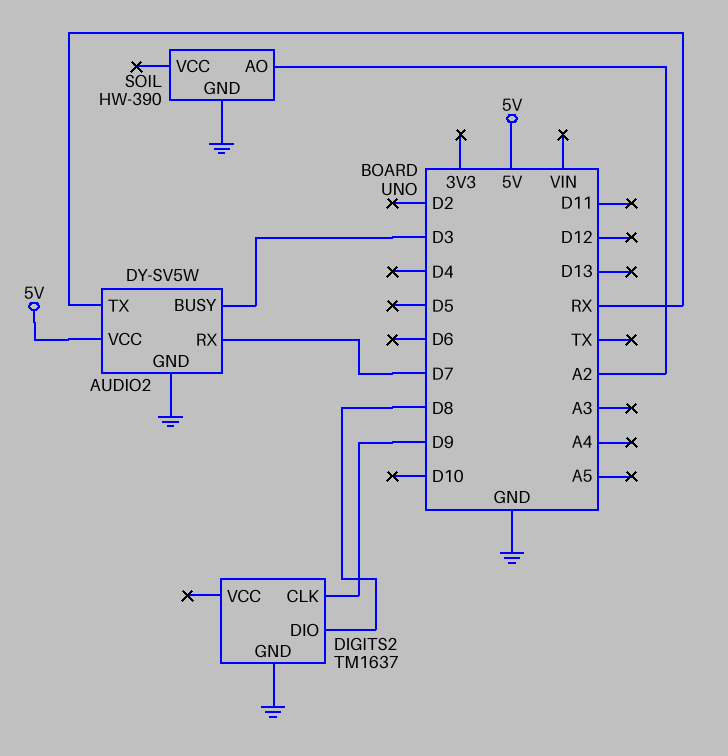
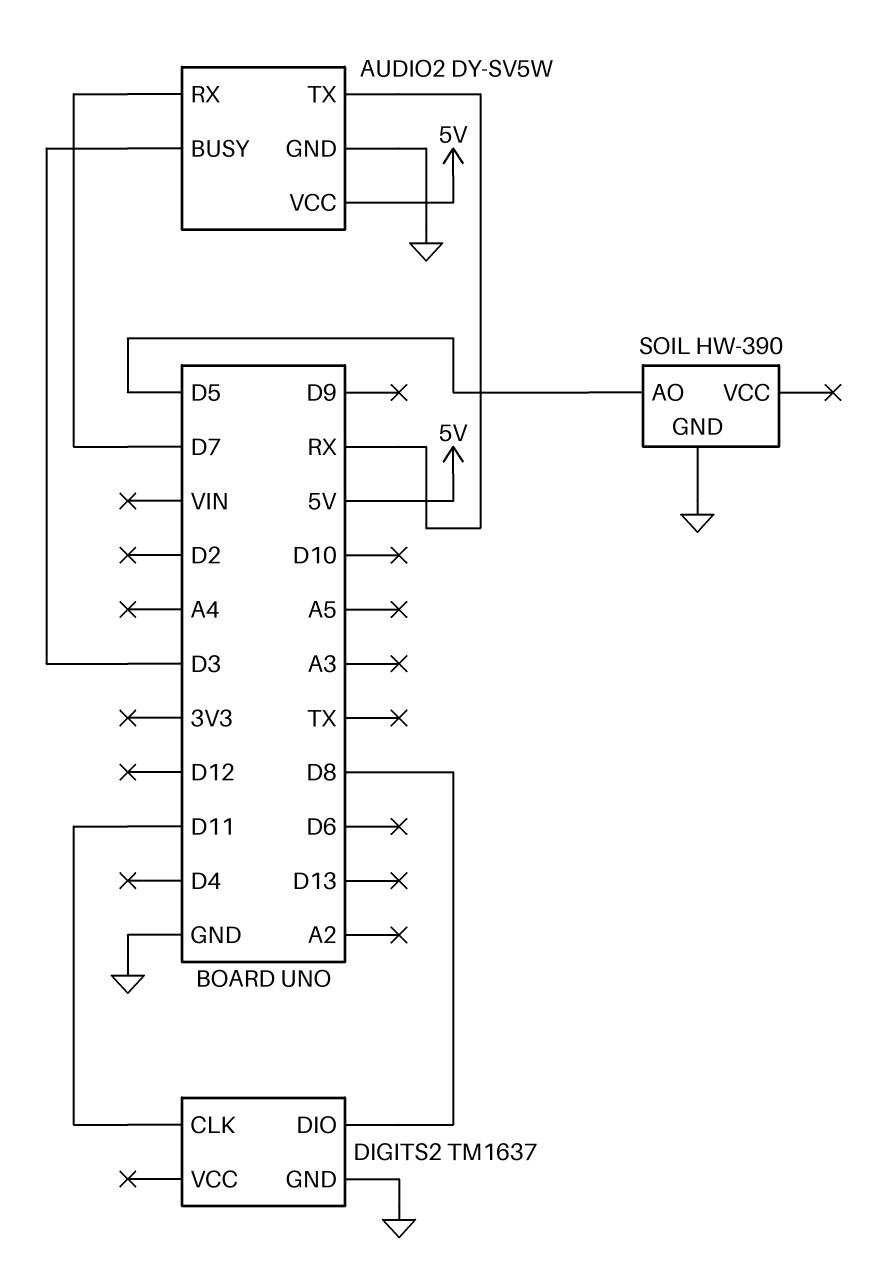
DIGITS2 pin CLK: D9 -> D11
SOIL pin AO: A2 -> D5

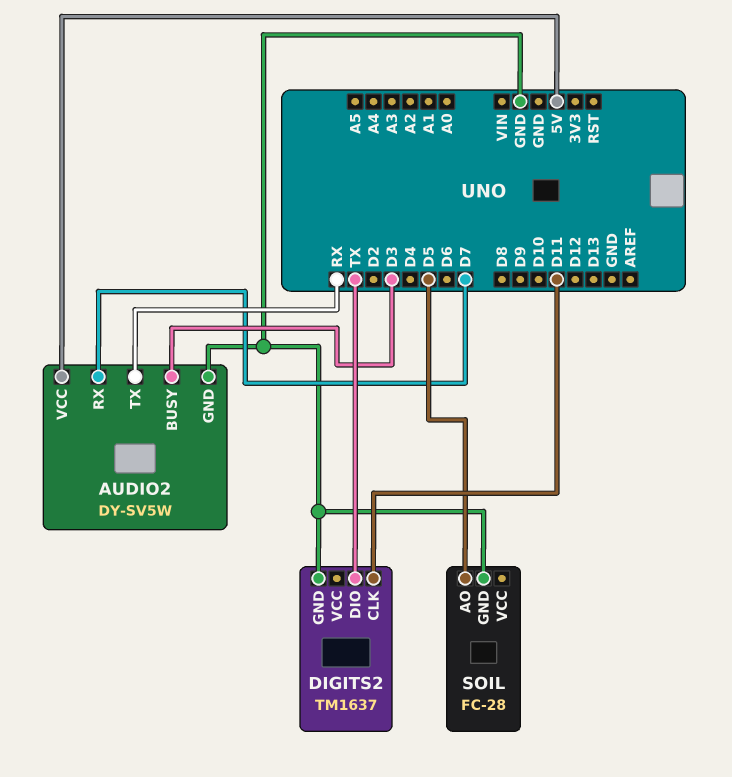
DIGITS2 pin DIO: D8 -> TX
SOIL: HW-390 -> FC-28

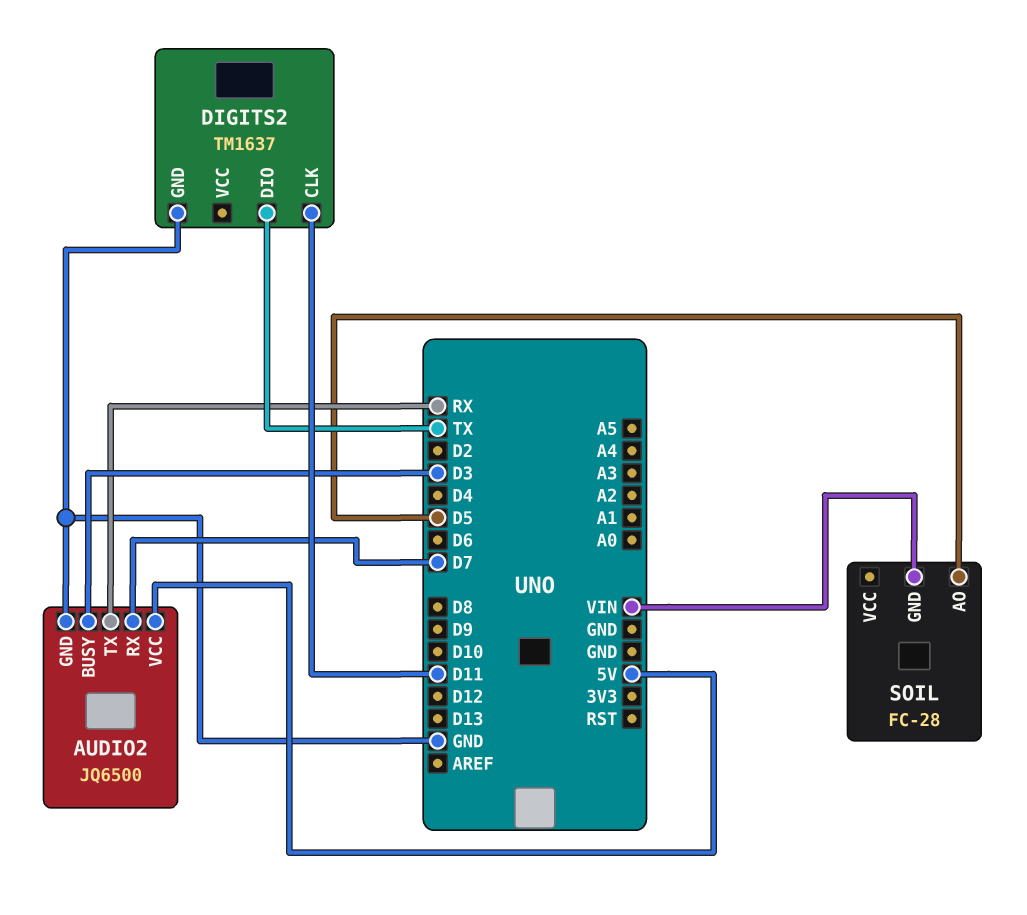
AUDIO2: DY-SV5W -> JQ6500
SOIL pin GND: GND -> VIN

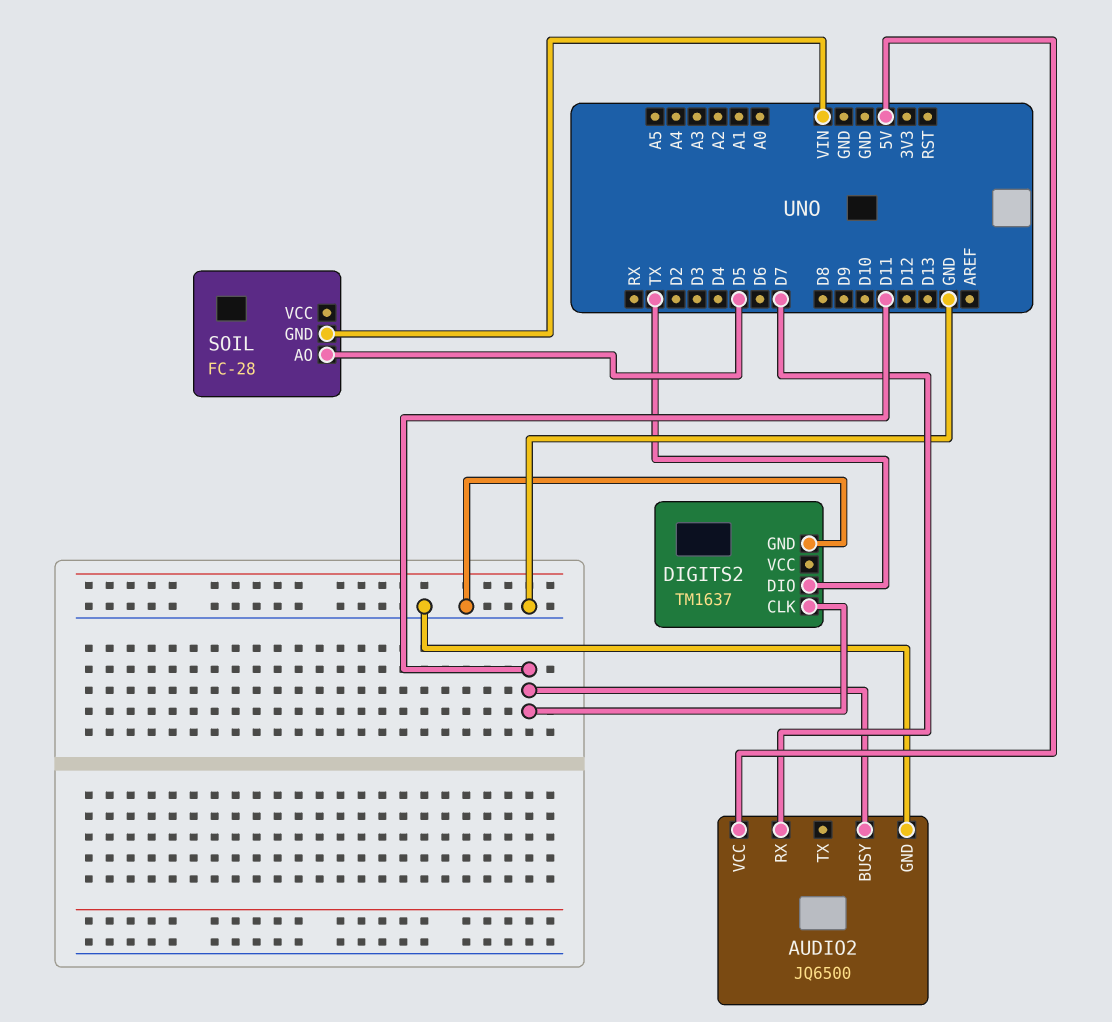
AUDIO2 pin BUSY: D3 -> D11
AUDIO2 pin TX: RX -> none

